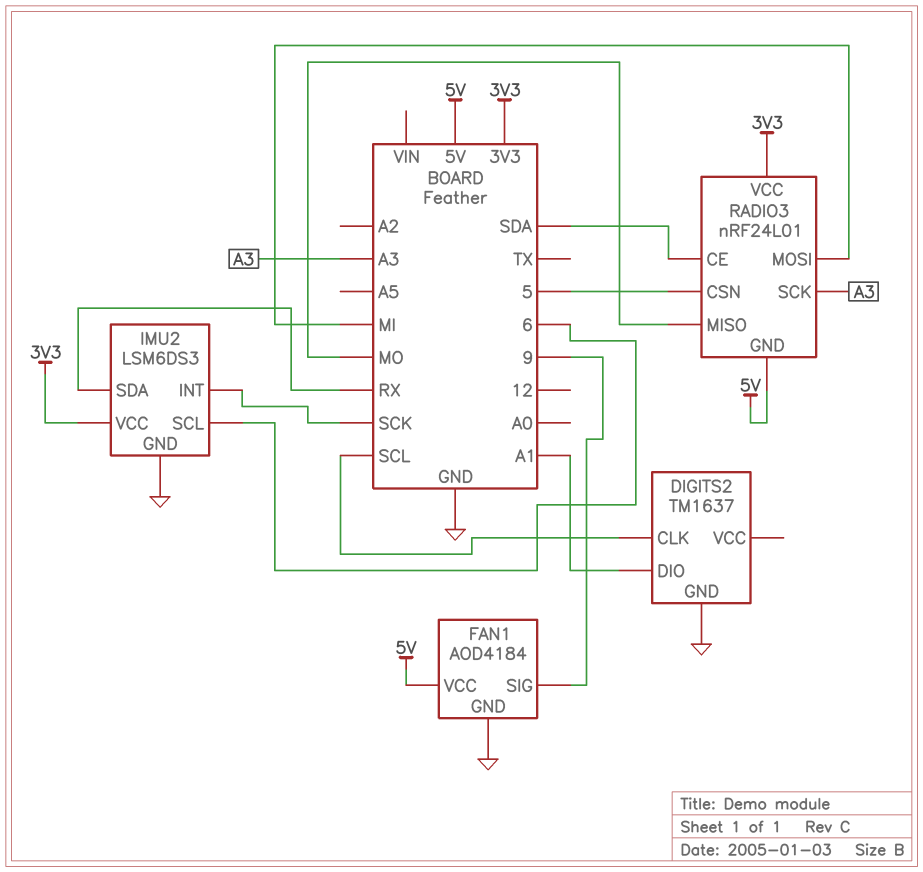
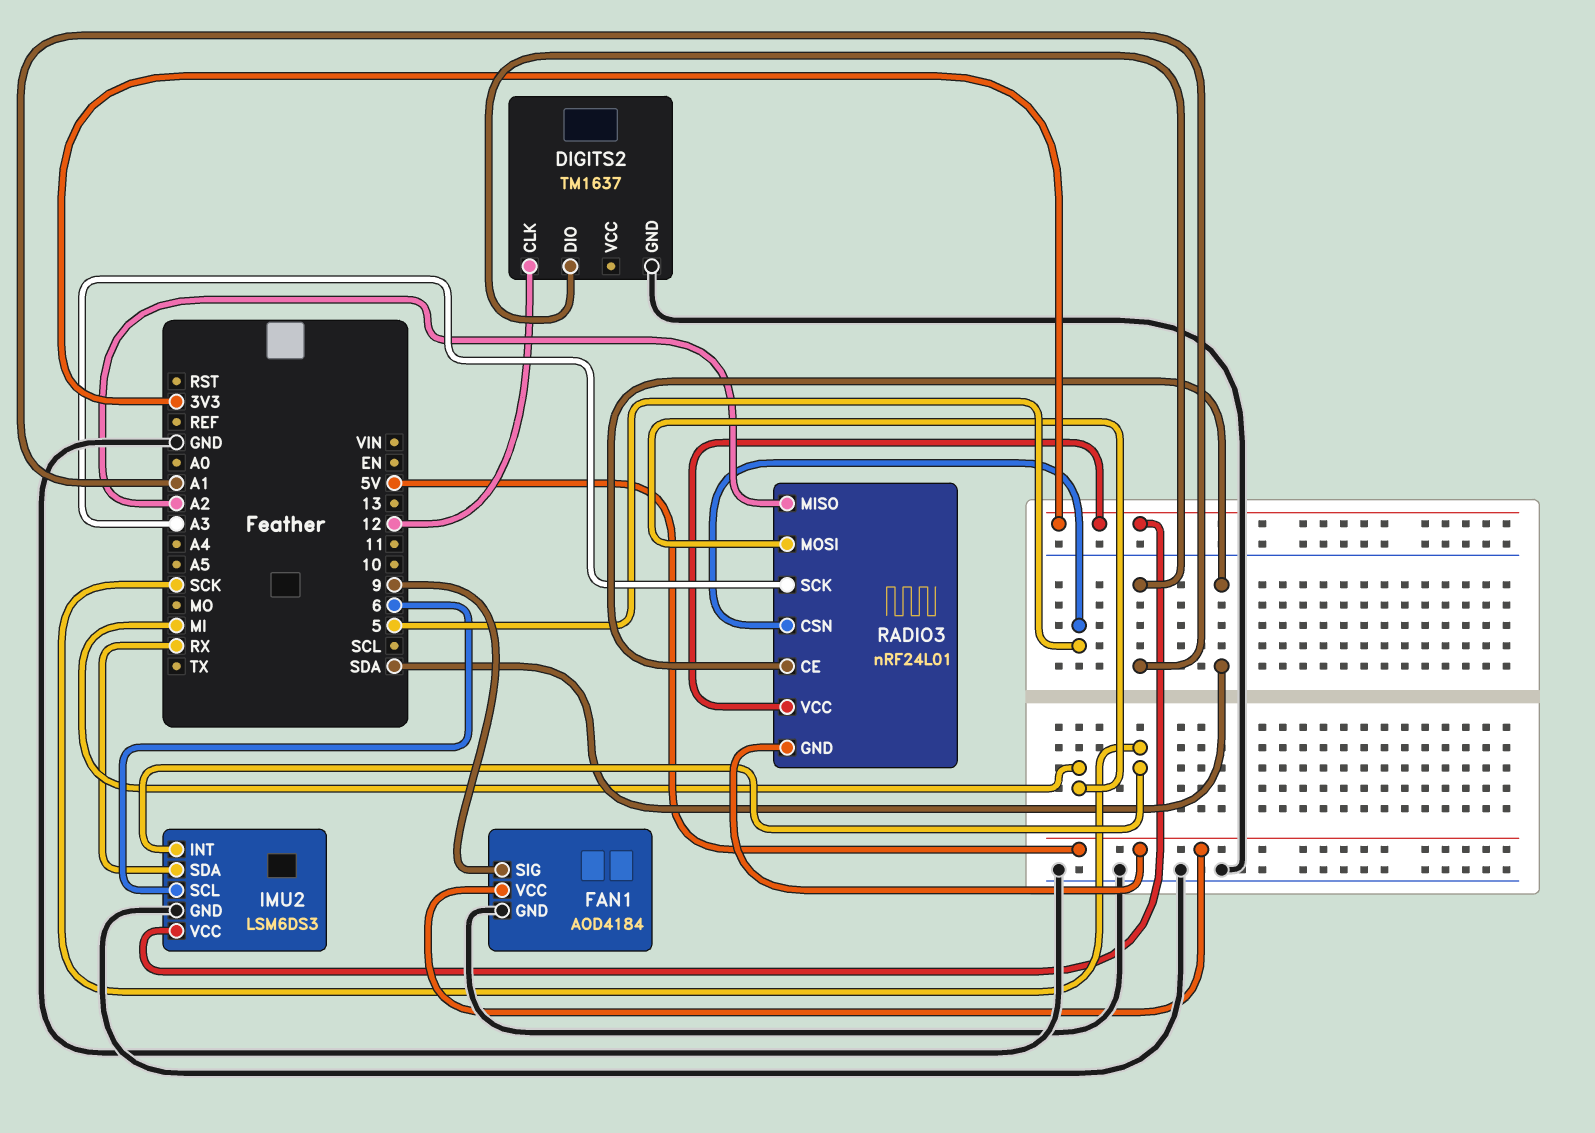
DIGITS2 pin CLK: SCL -> 12
RADIO3 pin MISO: MO -> A2

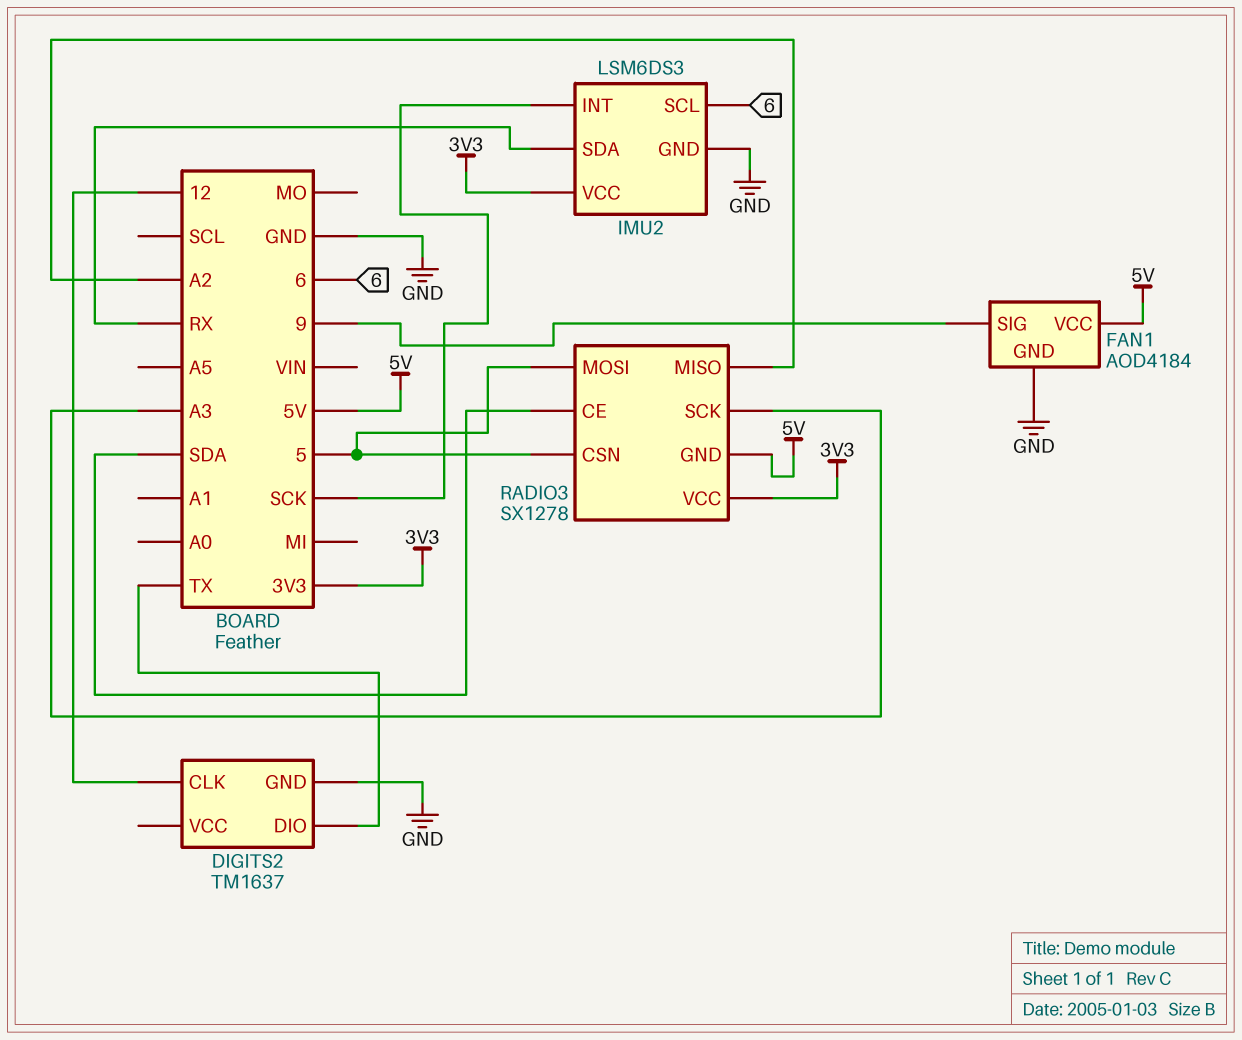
DIGITS2 pin DIO: A1 -> TX
RADIO3: nRF24L01 -> SX1278
RADIO3 pin MOSI: MI -> 5

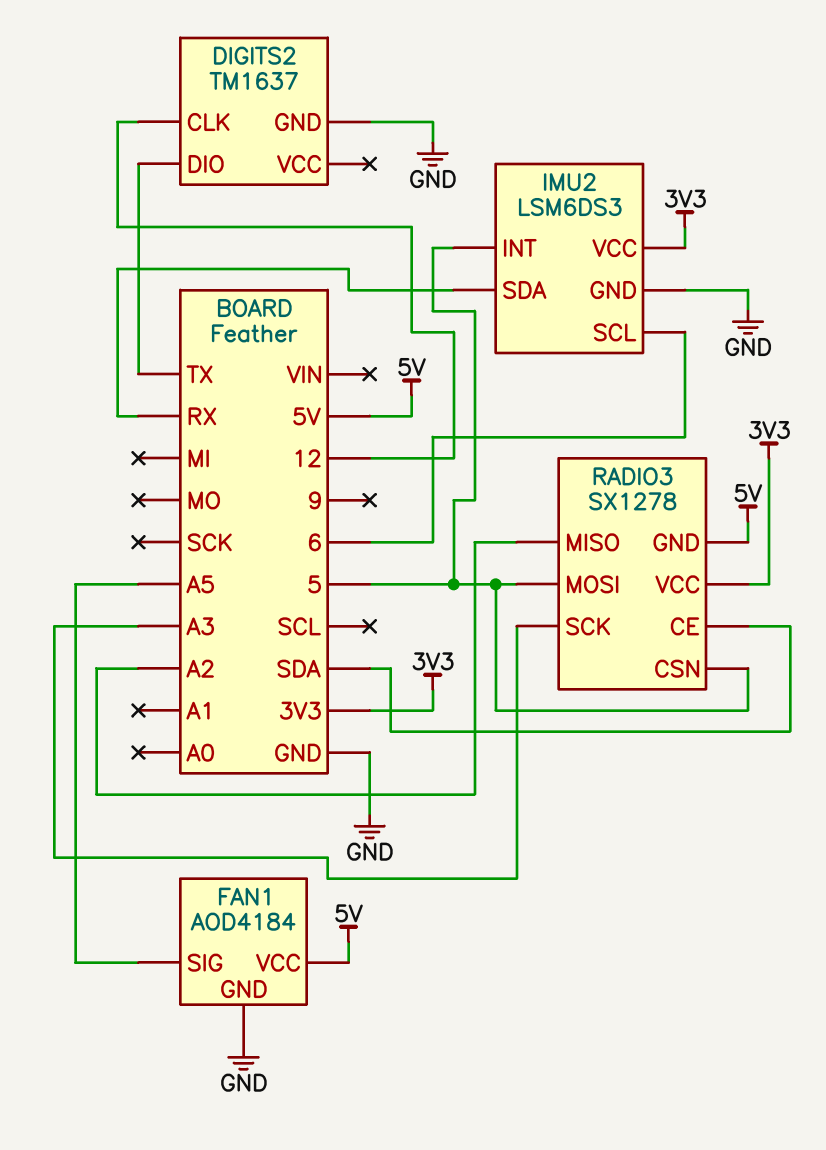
FAN1 pin SIG: 9 -> A5
IMU2 pin INT: SCK -> 5

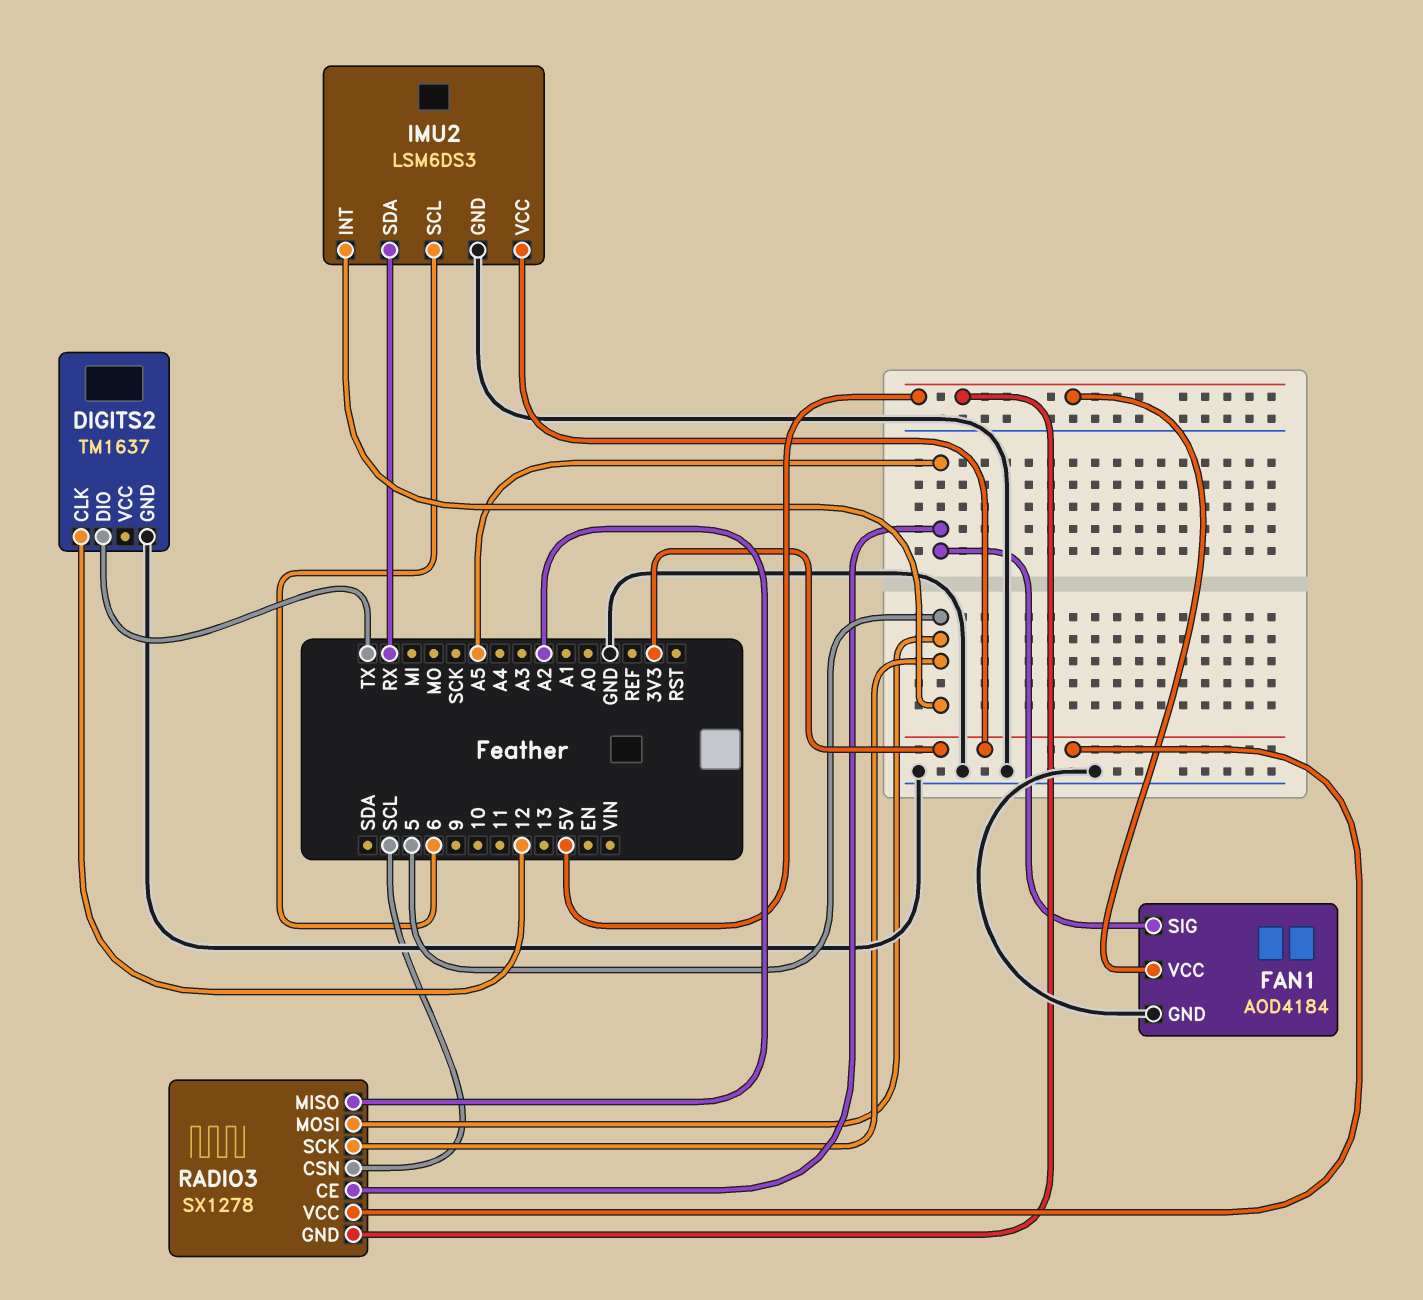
RADIO3 pin CE: SDA -> A5
RADIO3 pin CSN: 5 -> SCL
RADIO3 pin SCK: A3 -> 5

